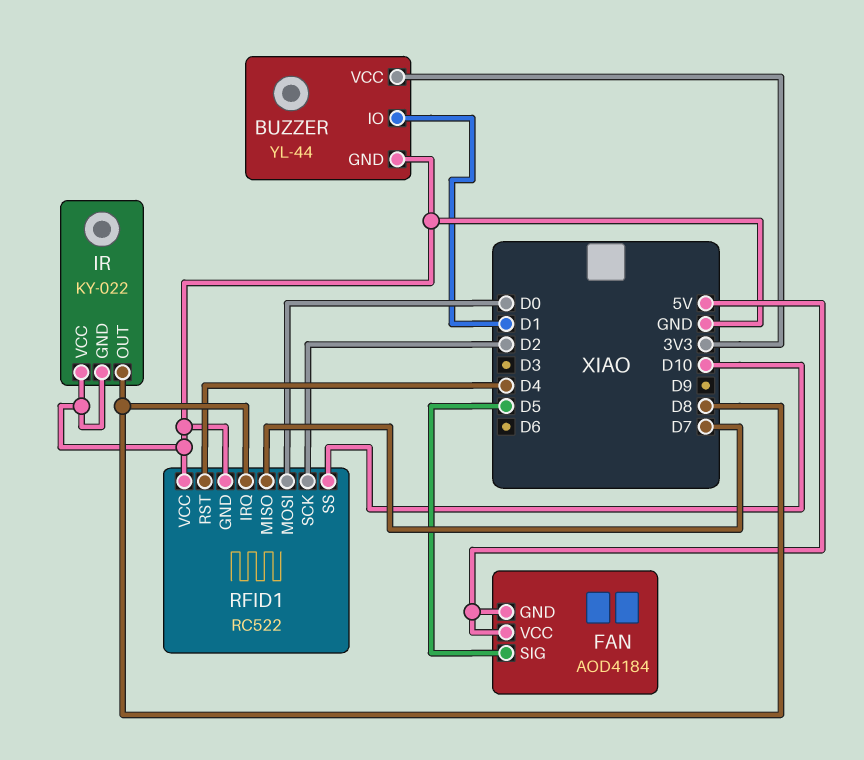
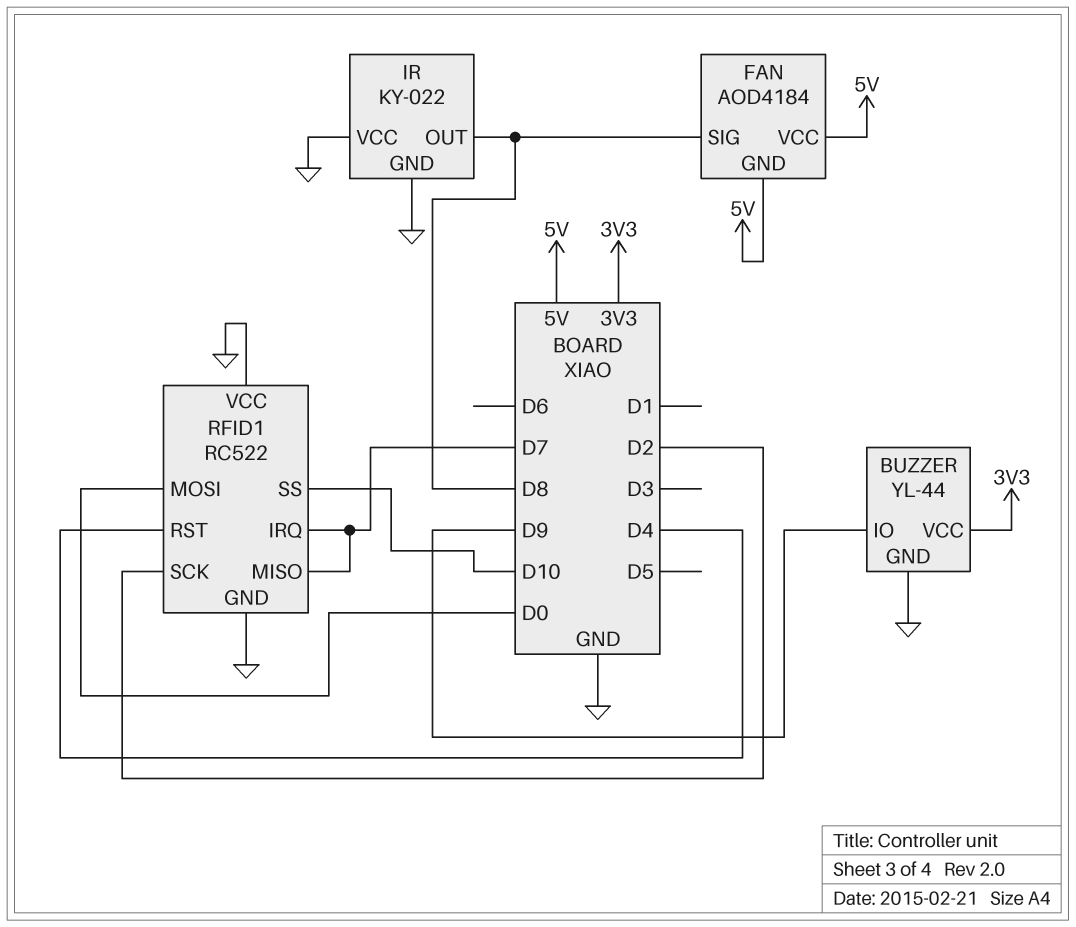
BUZZER pin IO: D1 -> D9
FAN pin SIG: D5 -> D8
RFID1 pin IRQ: D8 -> D7

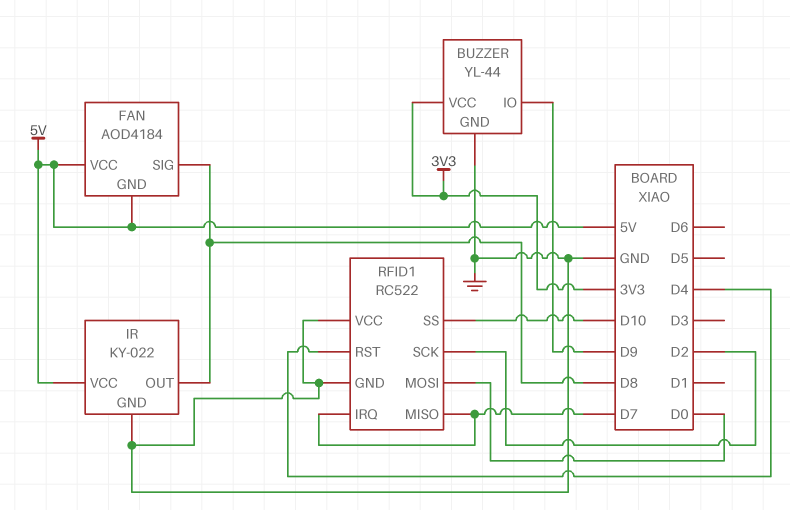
IR pin VCC: GND -> 5V

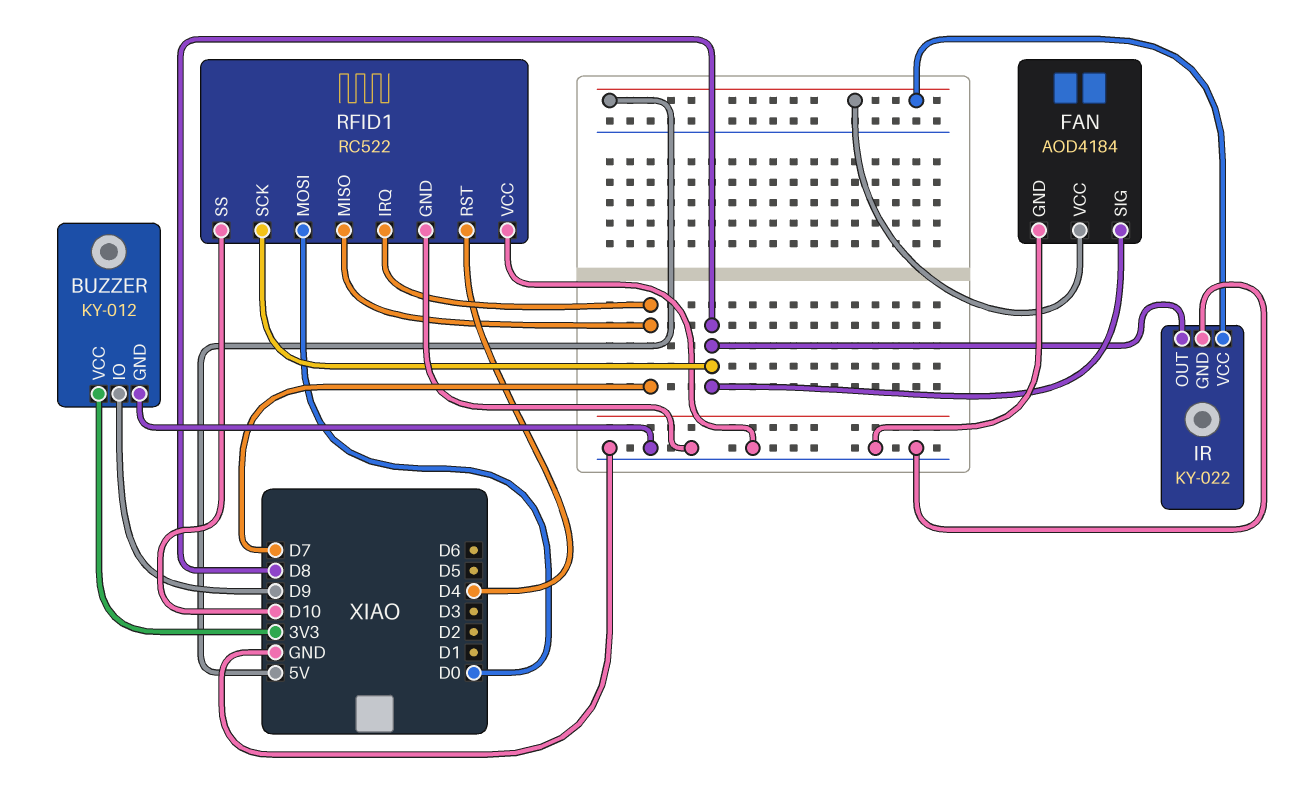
BUZZER: YL-44 -> KY-012
FAN pin GND: 5V -> GND
RFID1 pin SCK: D2 -> D8

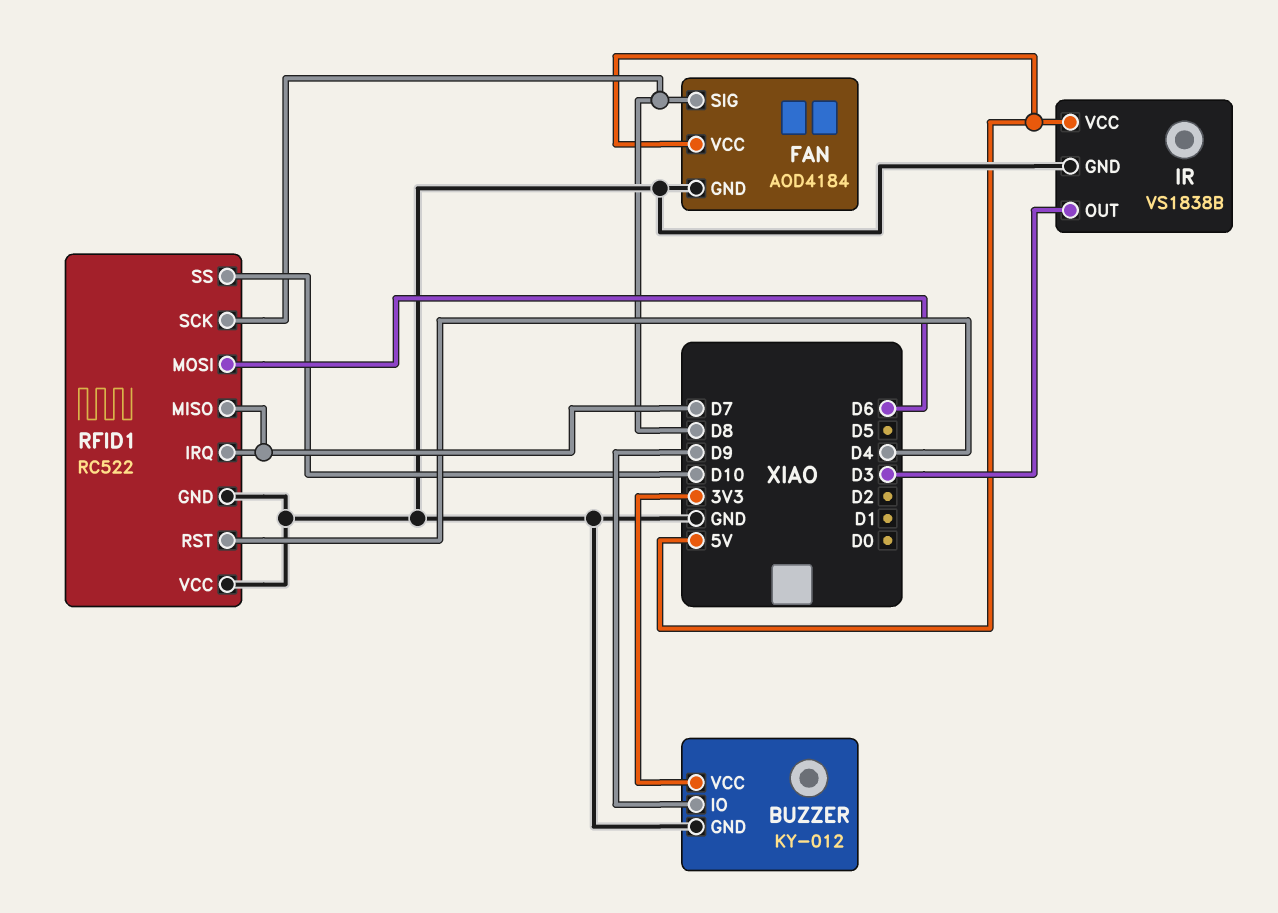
IR: KY-022 -> VS1838B
IR pin OUT: D8 -> D3
RFID1 pin MOSI: D0 -> D6

